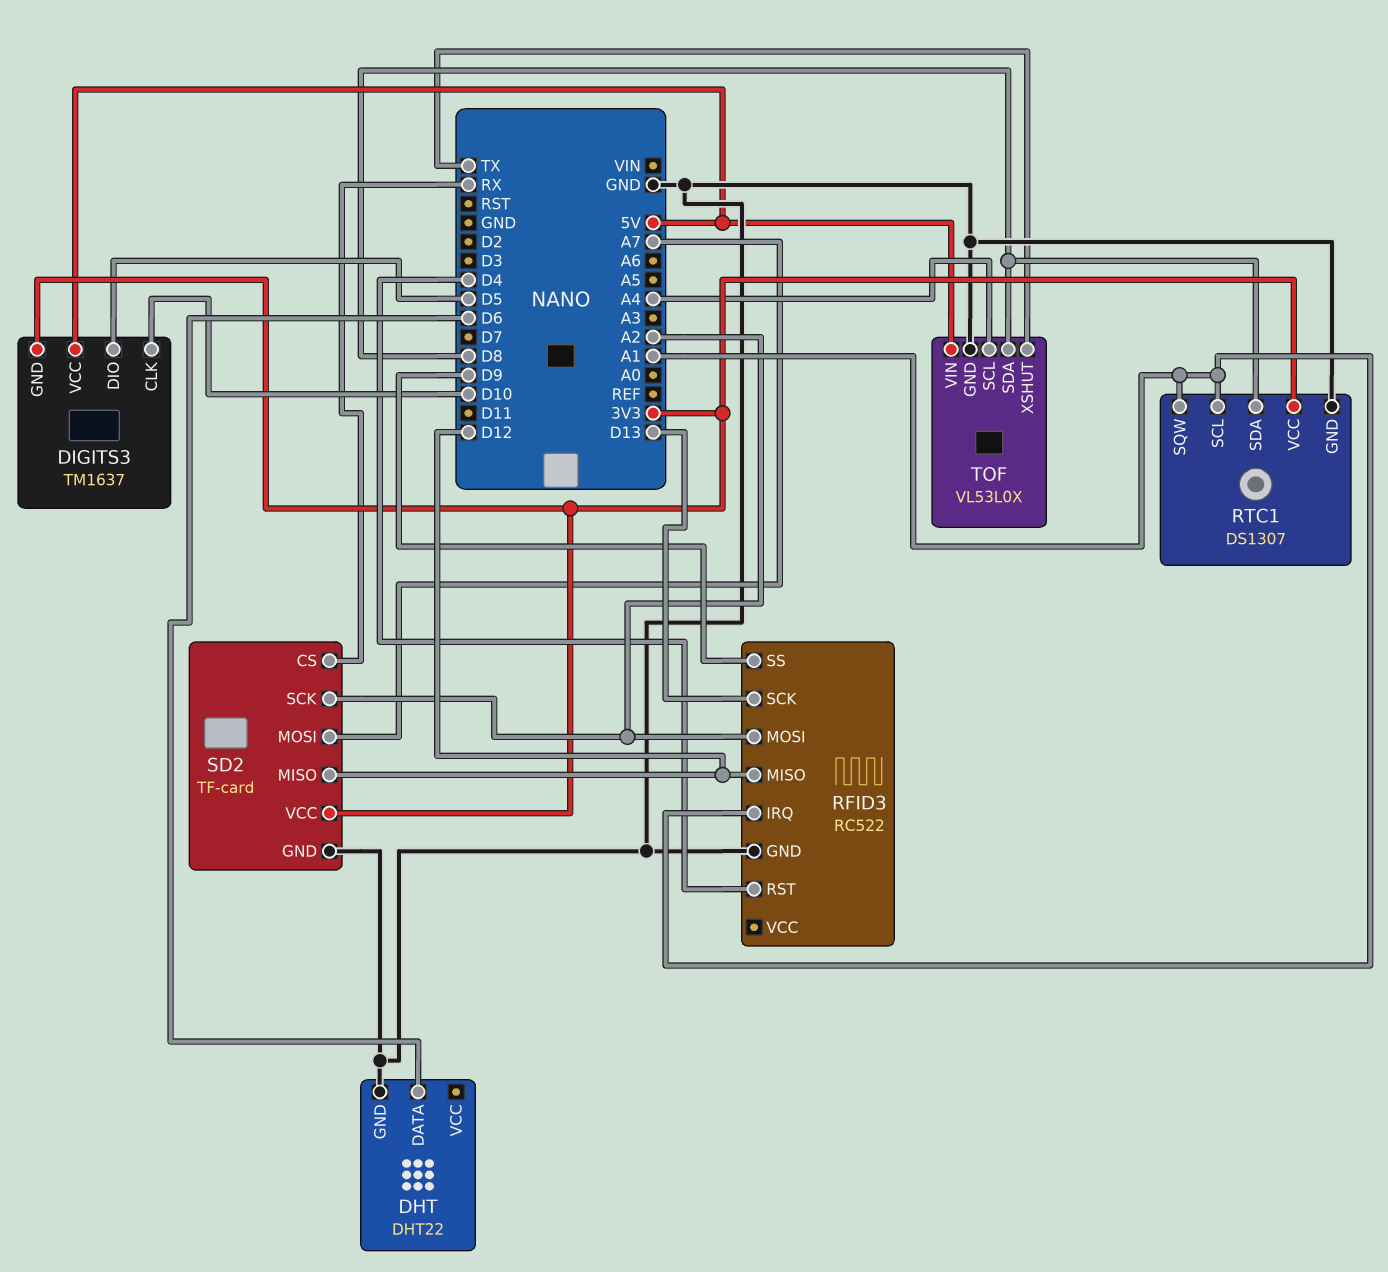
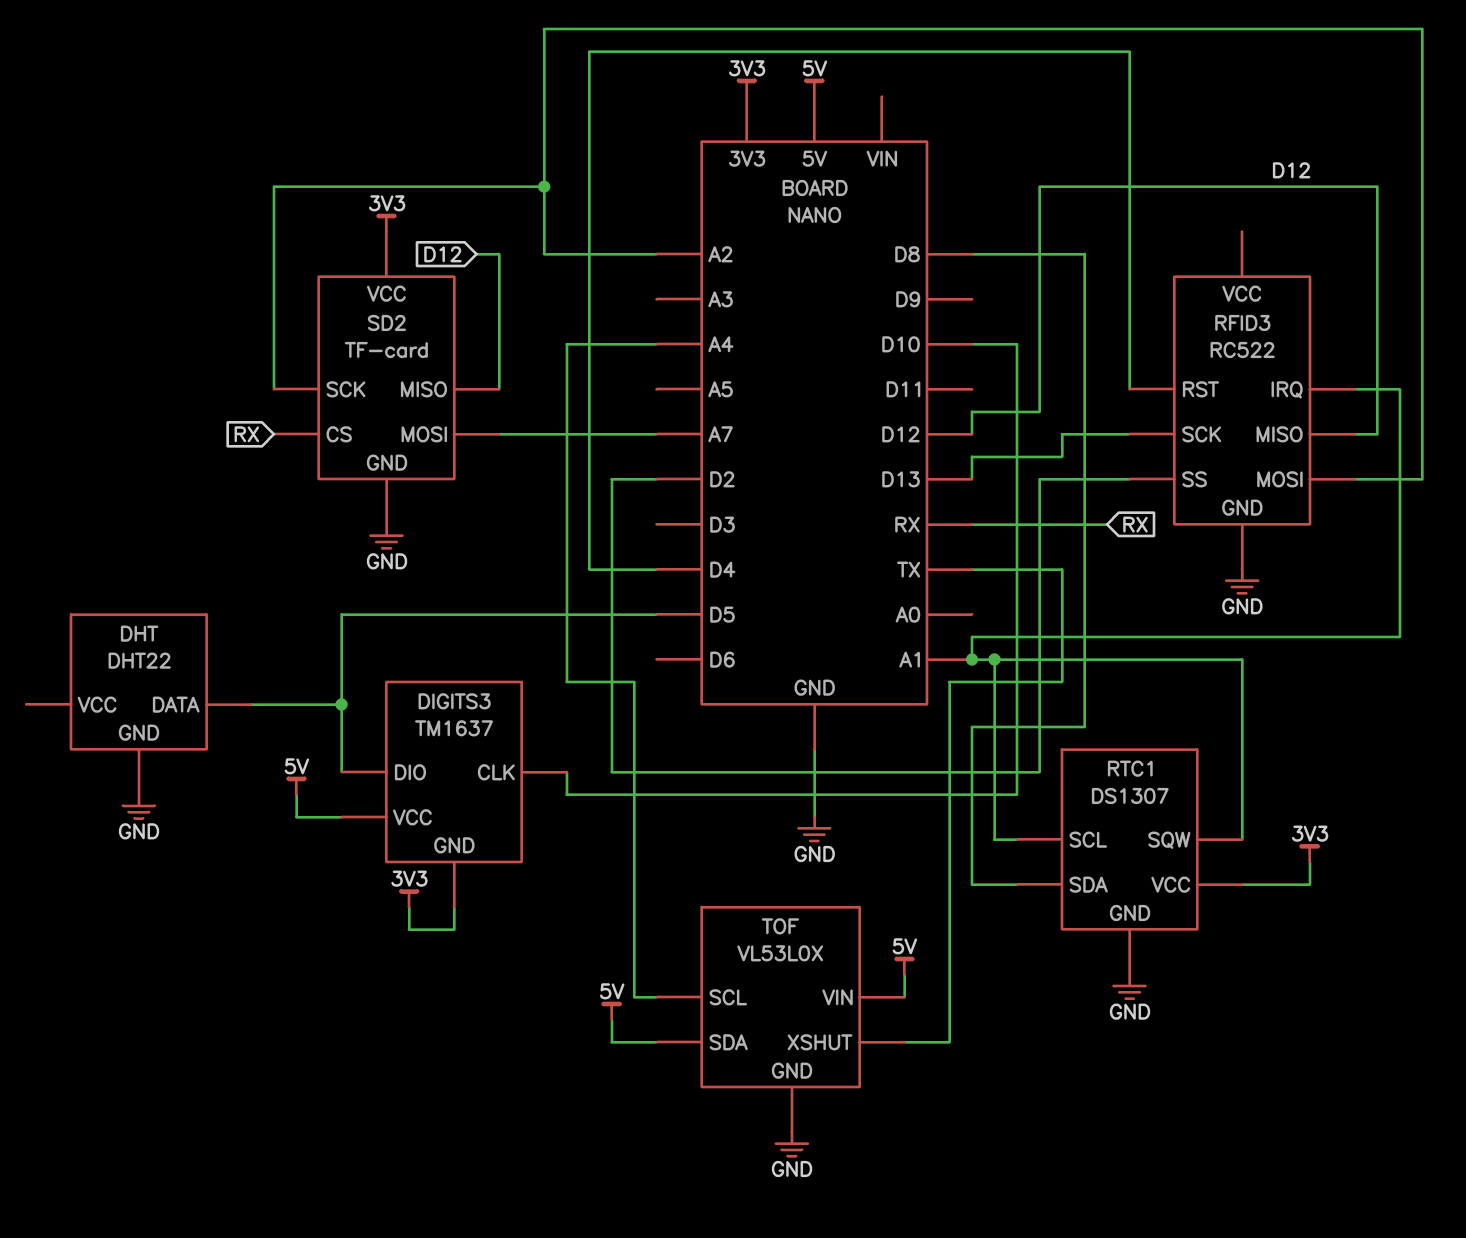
DHT pin DATA: D6 -> D5
RFID3 pin SS: D9 -> D2
TOF pin SDA: D8 -> 5V

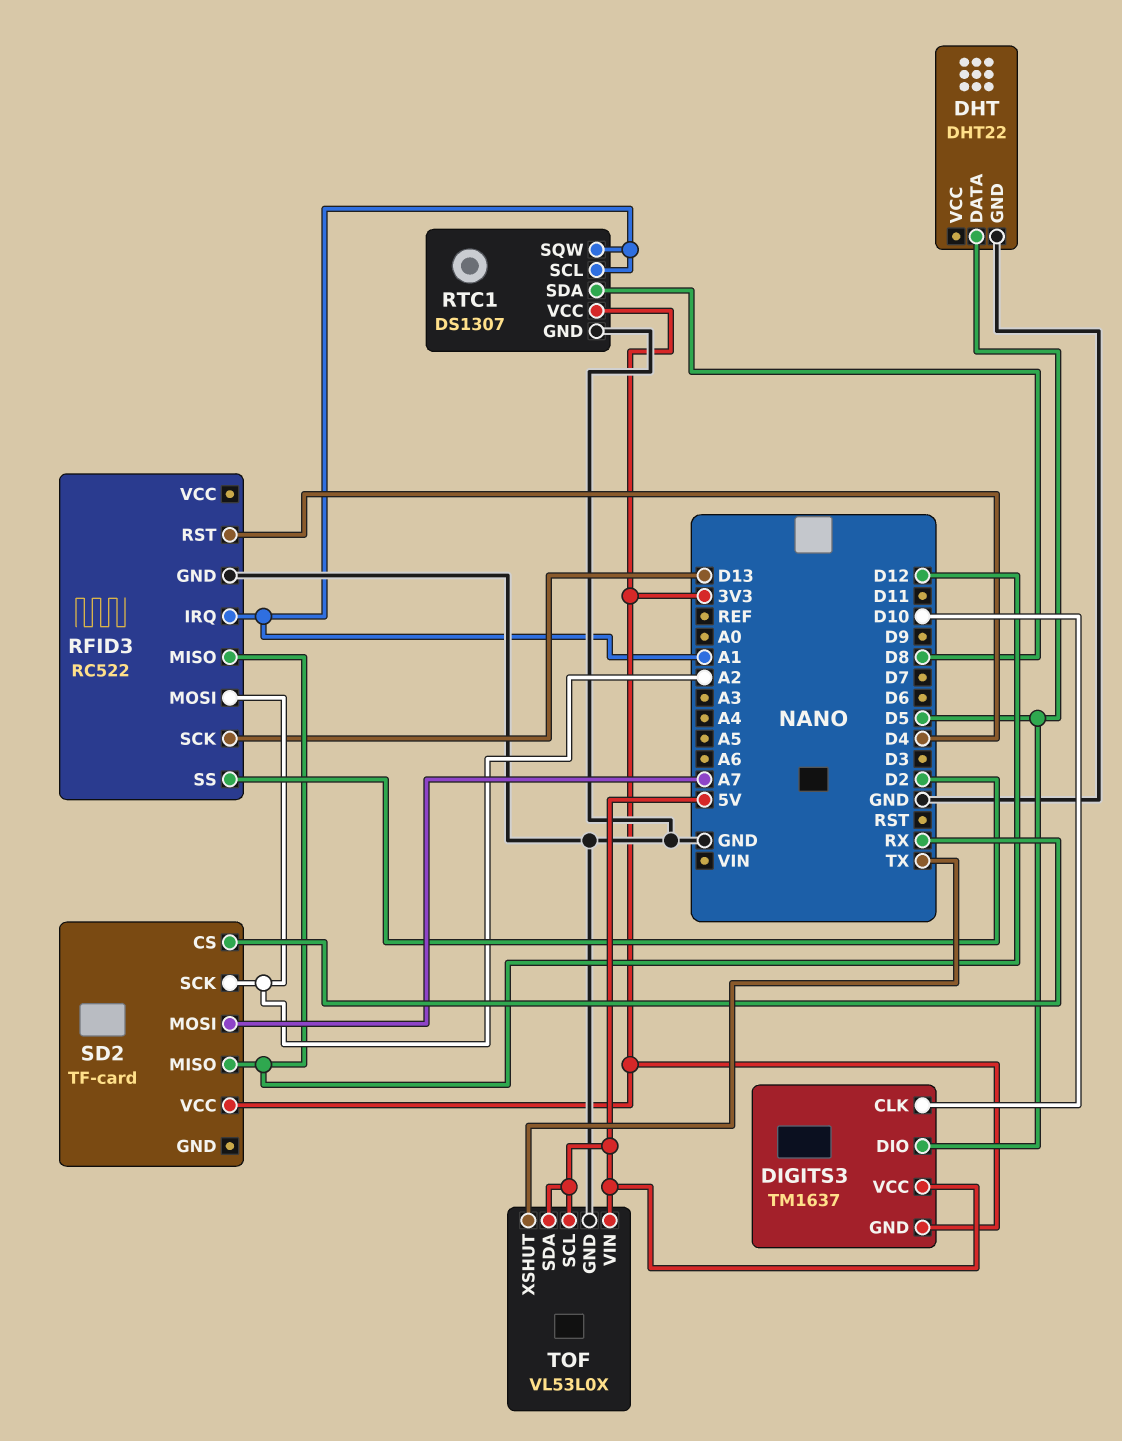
SD2 pin GND: GND -> none
TOF pin SCL: A4 -> 5V

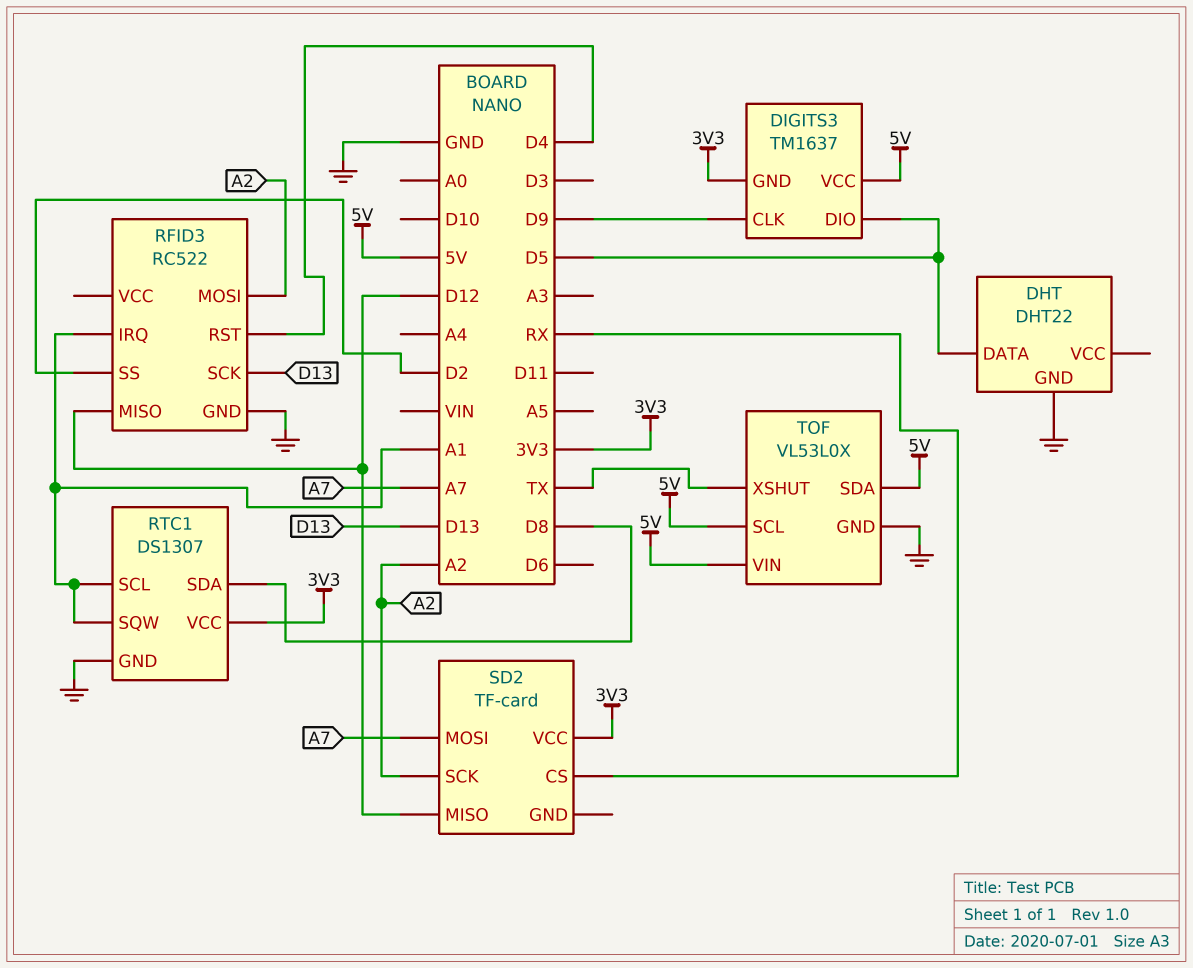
DIGITS3 pin CLK: D10 -> D9

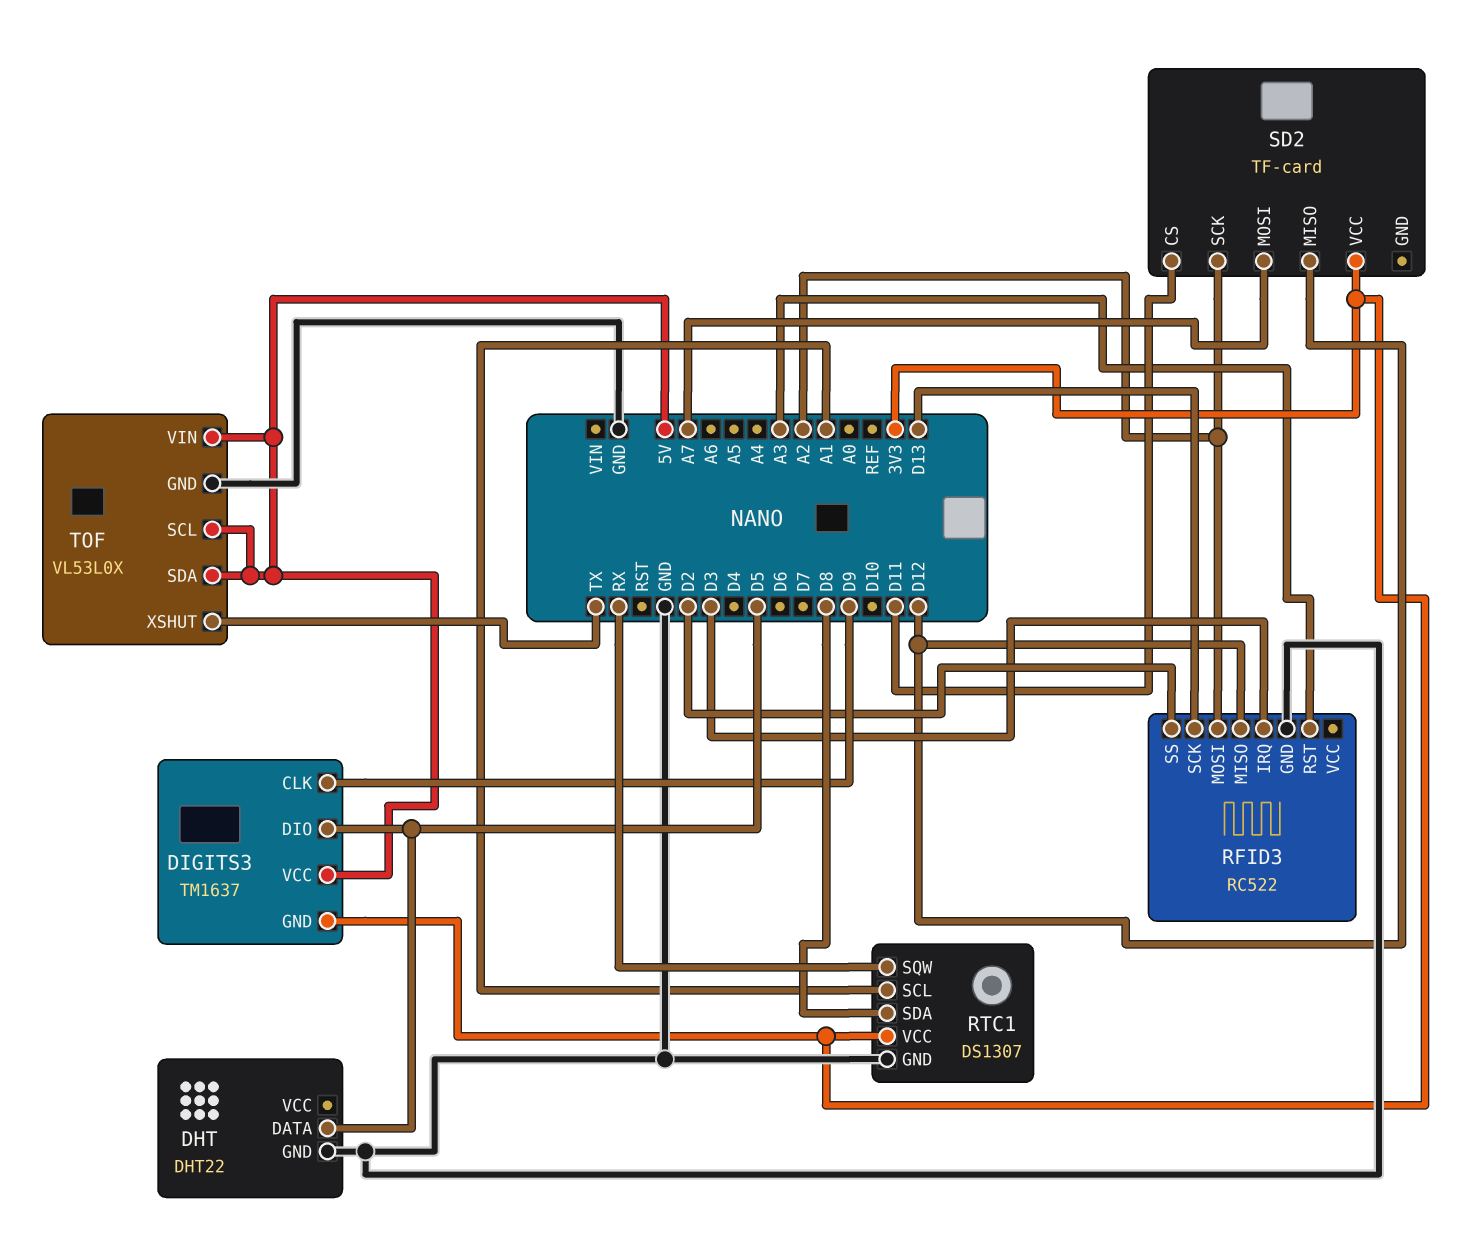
RFID3 pin IRQ: A1 -> D3
RFID3 pin RST: D4 -> A3
RTC1 pin SQW: A1 -> RX
SD2 pin CS: RX -> D11

